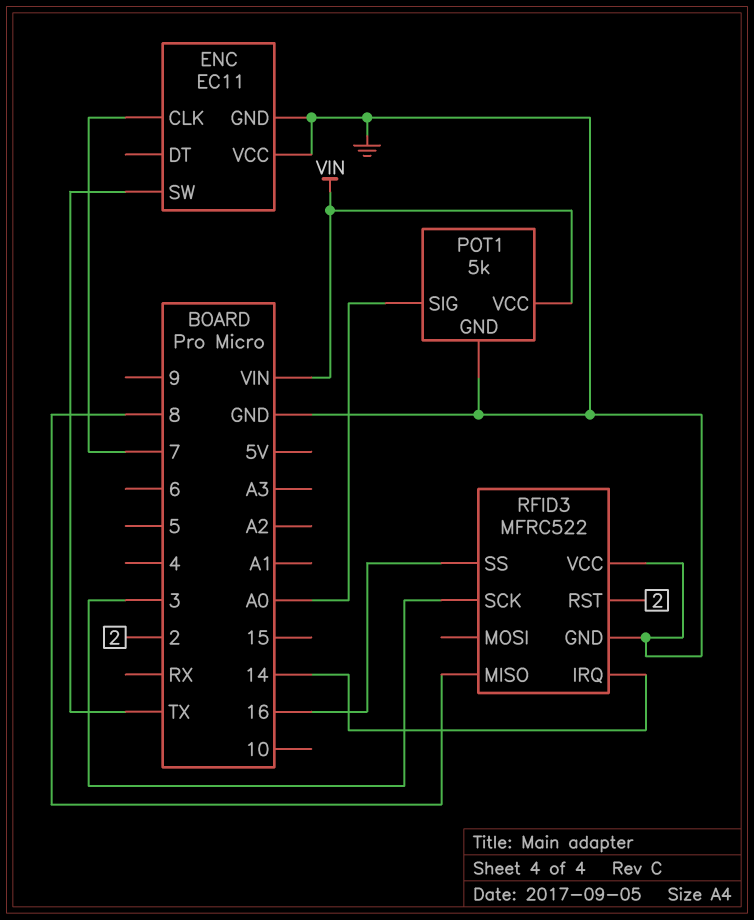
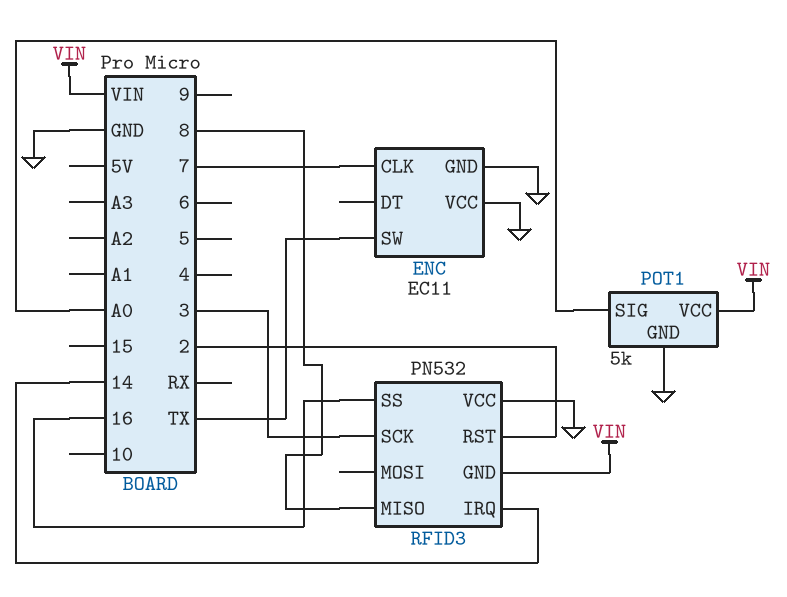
RFID3: MFRC522 -> PN532
RFID3 pin GND: GND -> VIN

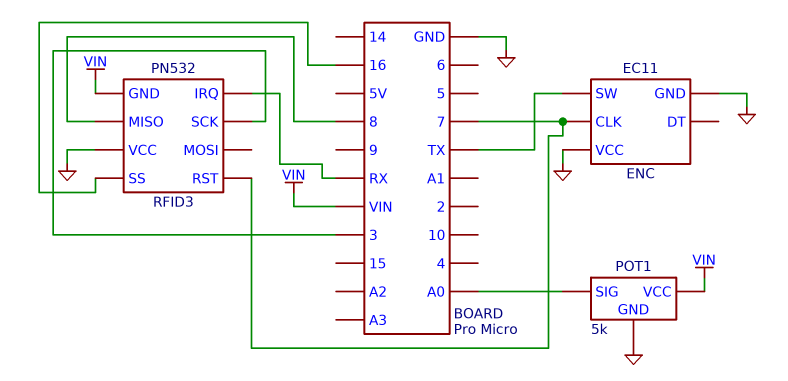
RFID3 pin IRQ: 14 -> RX
RFID3 pin RST: 2 -> 7

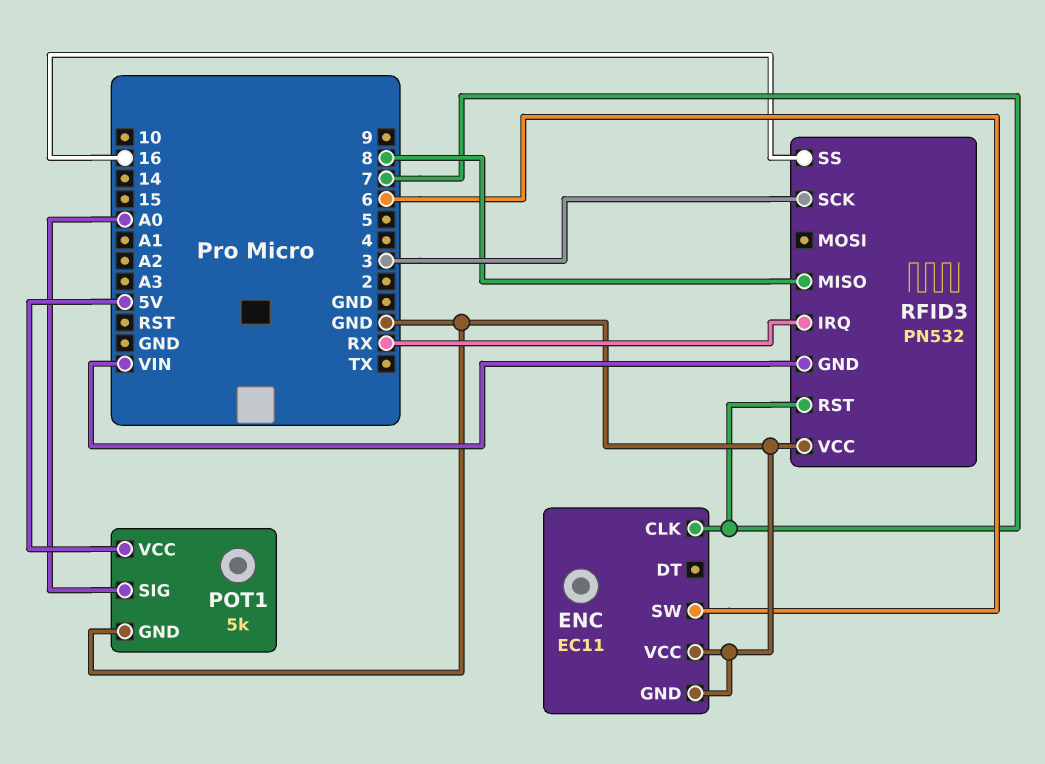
ENC pin SW: TX -> 6
POT1 pin VCC: VIN -> 5V

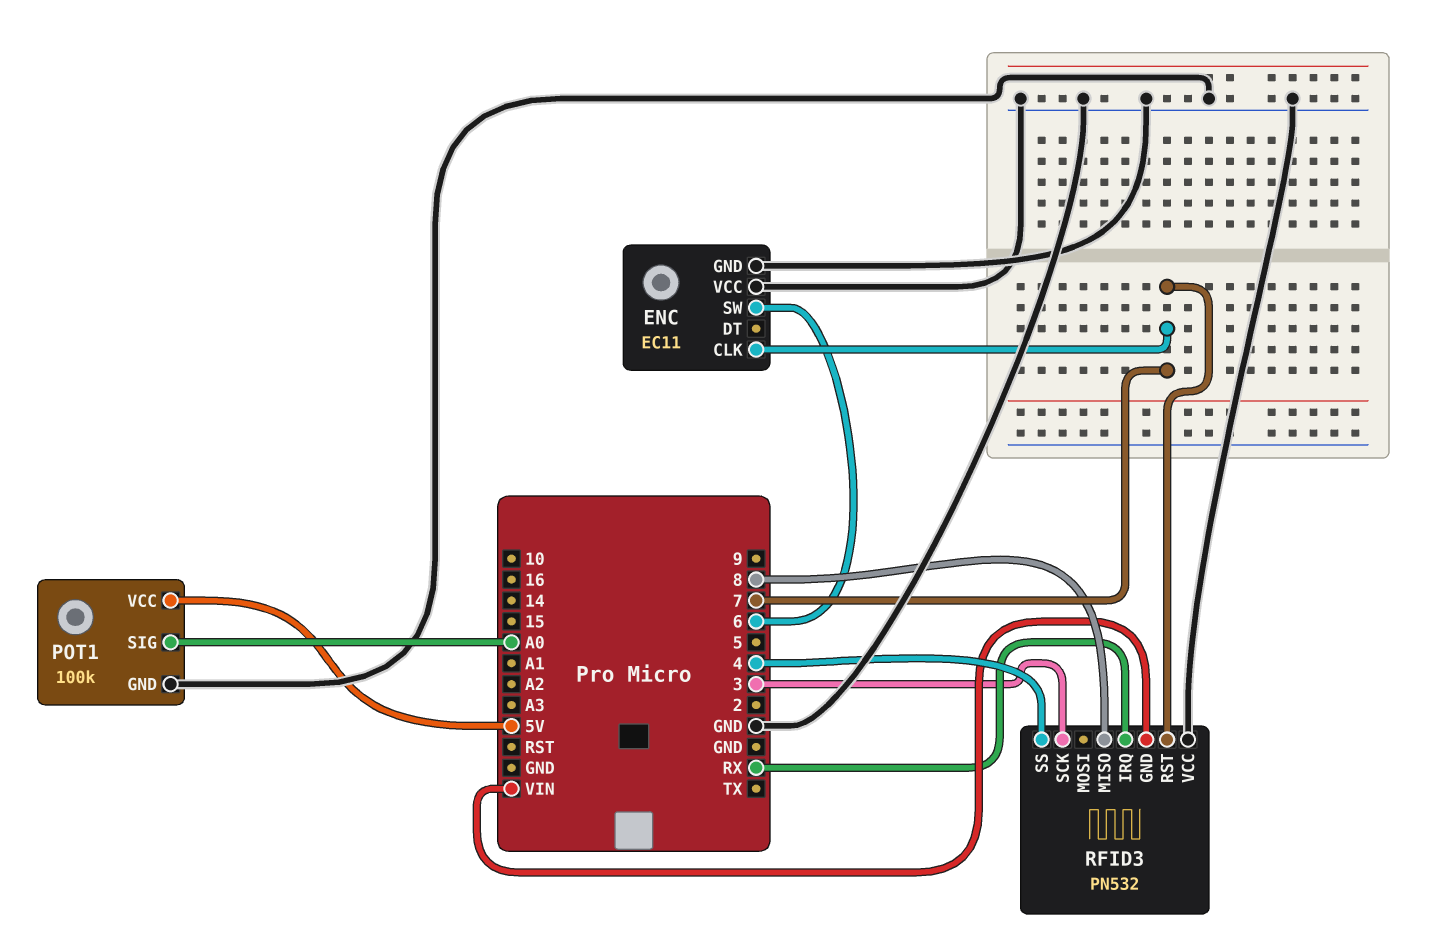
POT1: 5k -> 100k
RFID3 pin SS: 16 -> 4

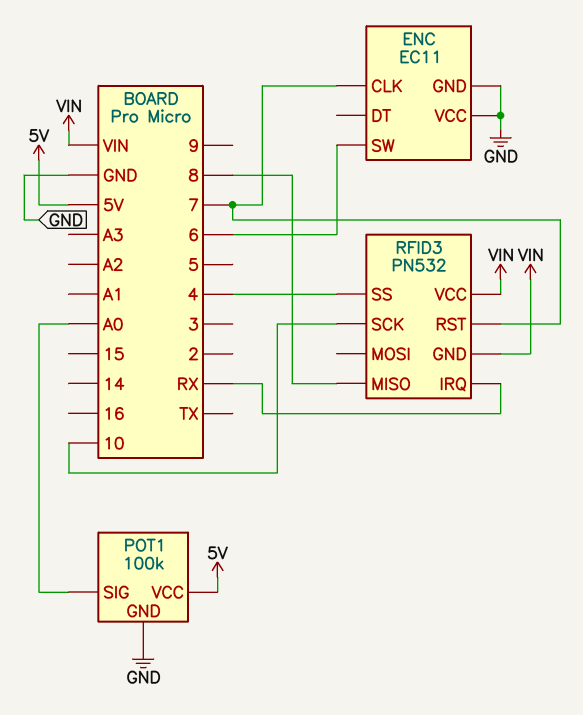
RFID3 pin SCK: 3 -> 10
RFID3 pin VCC: GND -> VIN

